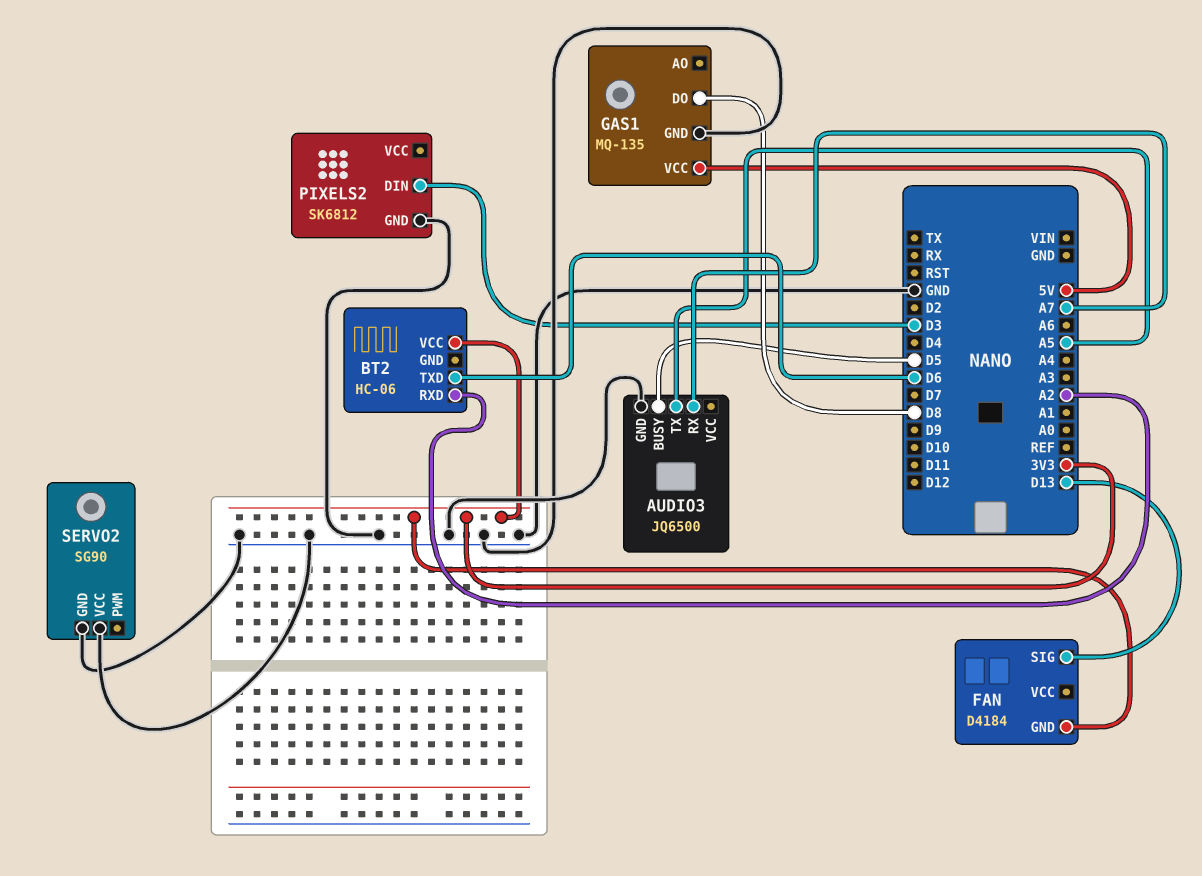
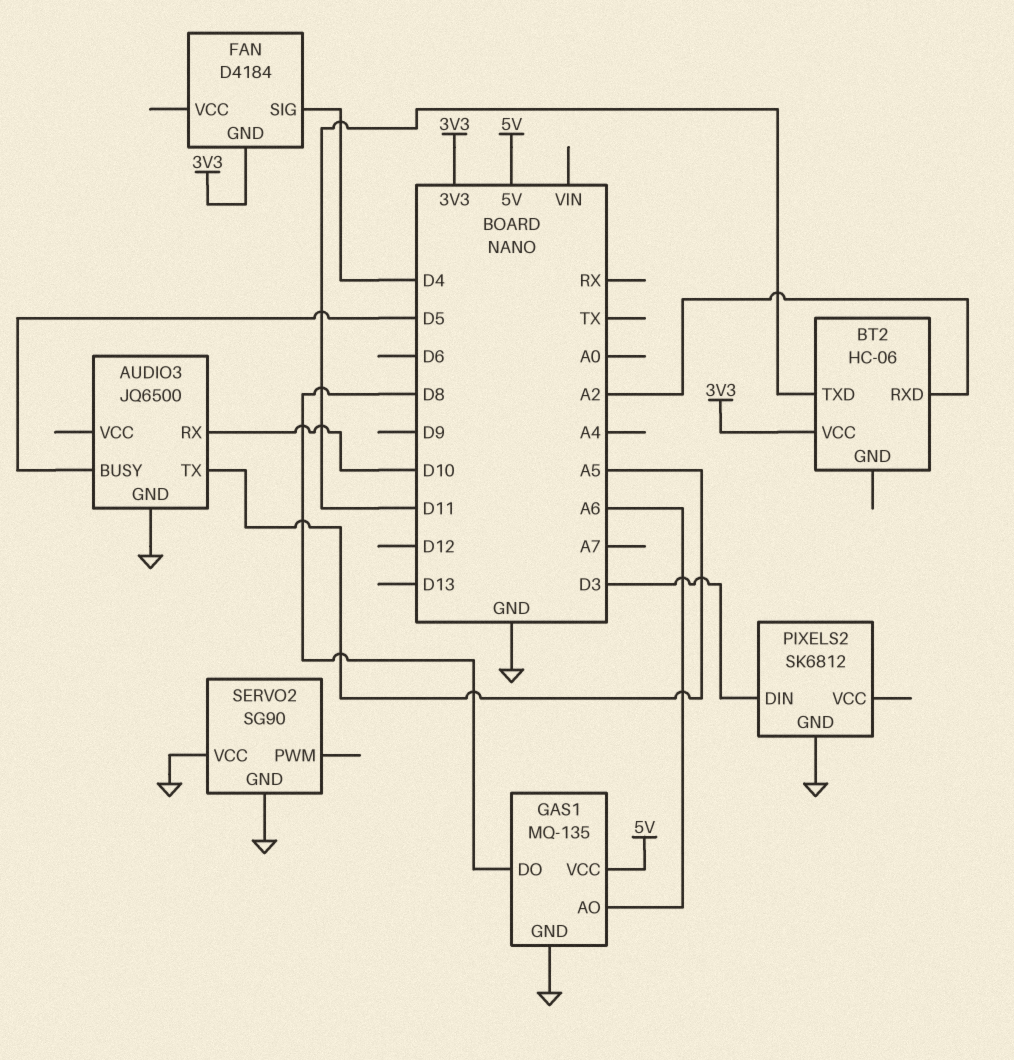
AUDIO3 pin RX: A7 -> D10
BT2 pin TXD: D6 -> D11
FAN pin SIG: D13 -> D4
GAS1 pin AO: none -> A6

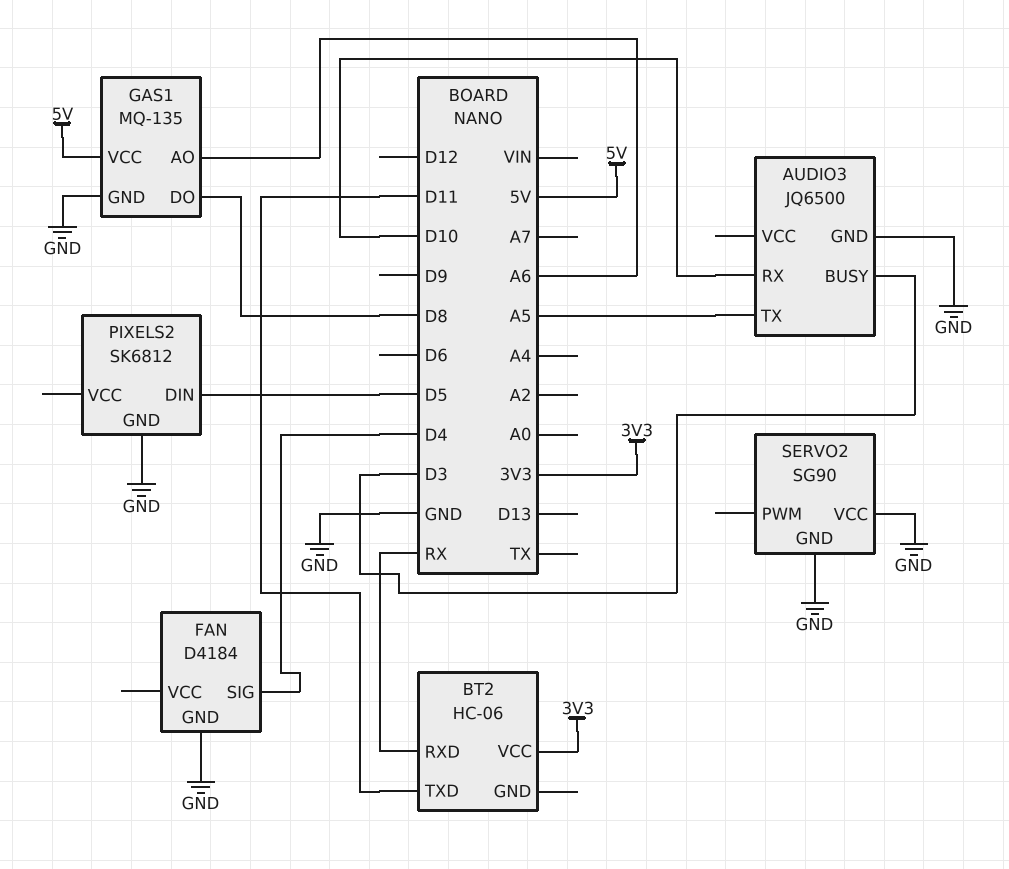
AUDIO3 pin BUSY: D5 -> D3
BT2 pin RXD: A2 -> RX
FAN pin GND: 3V3 -> GND
PIXELS2 pin DIN: D3 -> D5

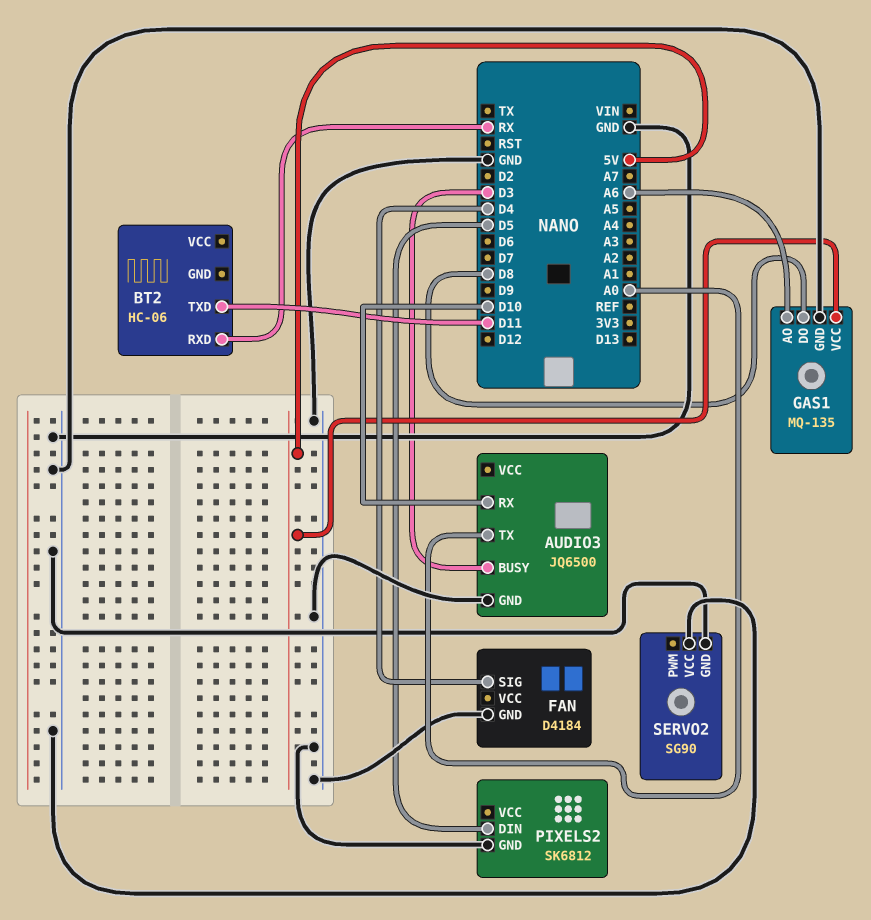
AUDIO3 pin TX: A5 -> A0
BT2 pin VCC: 3V3 -> none

